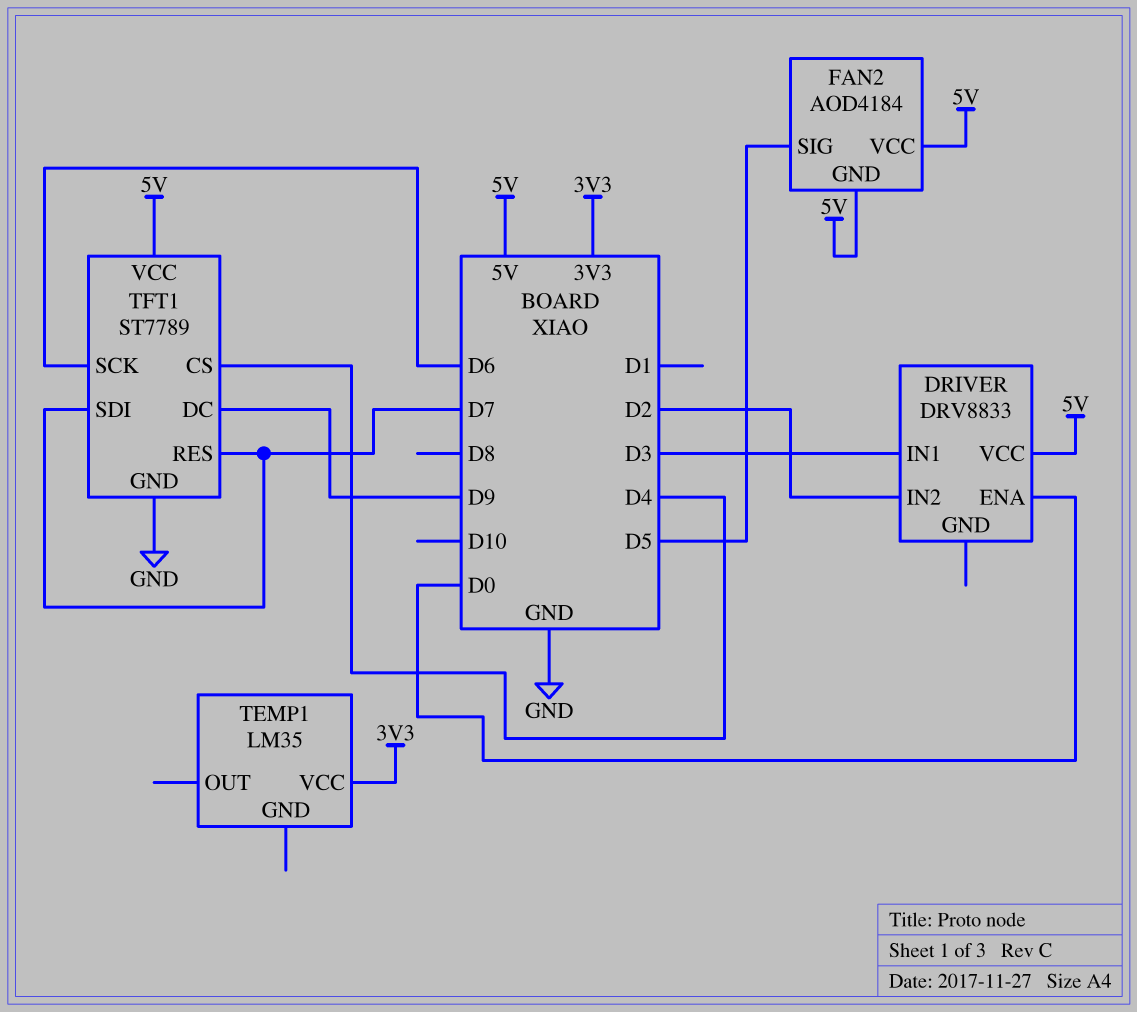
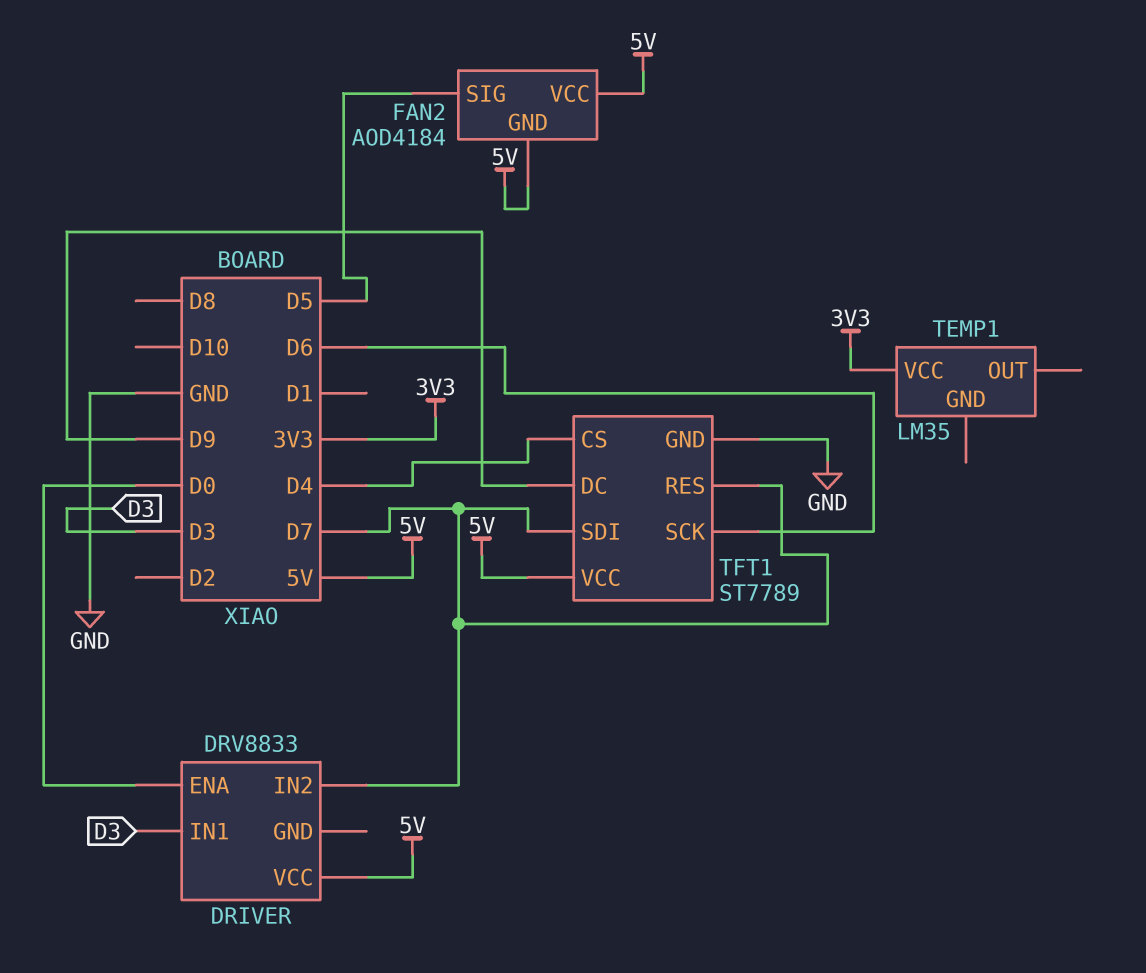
DRIVER pin IN2: D2 -> D7

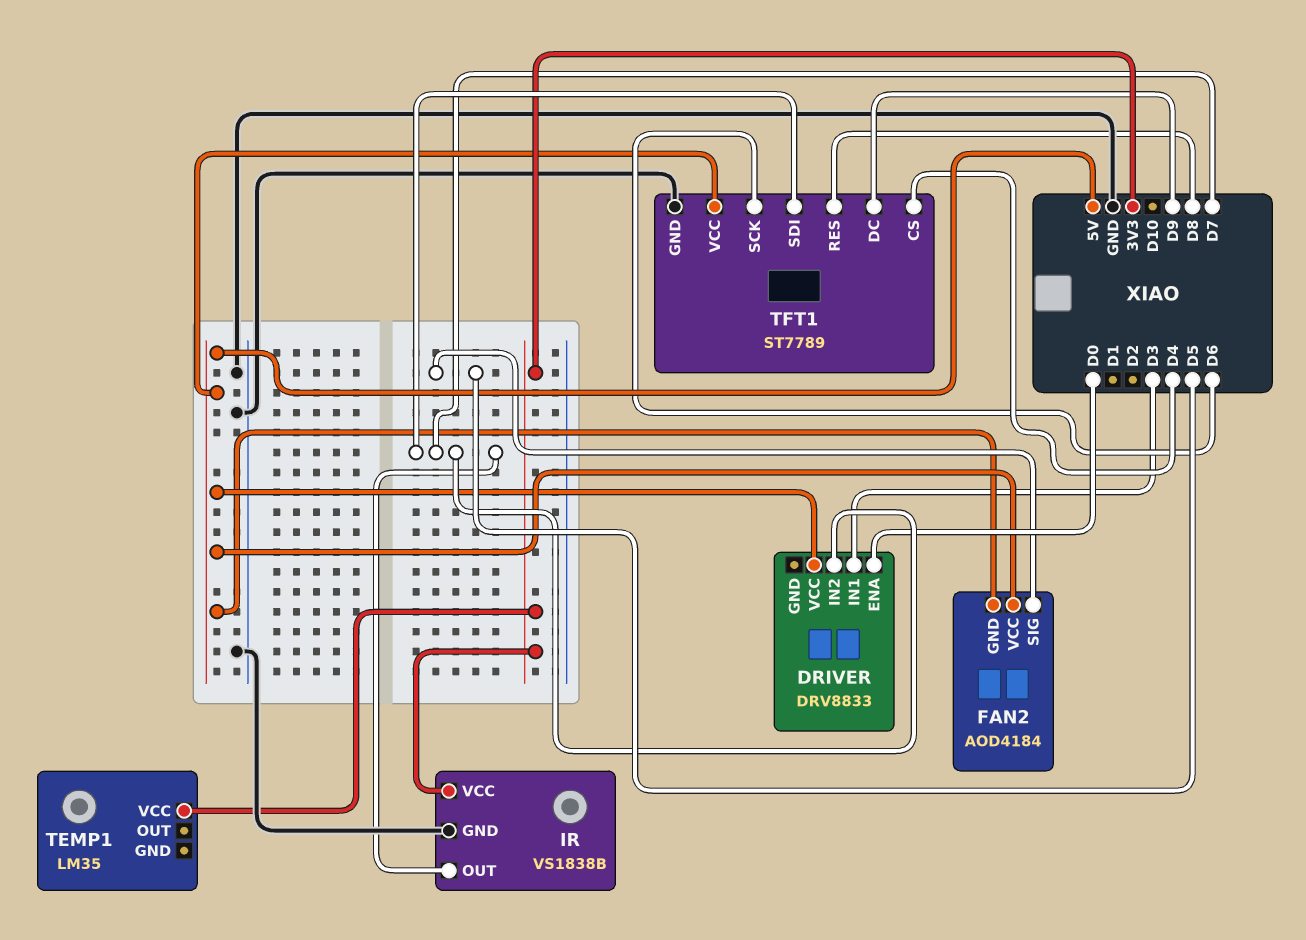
IR: none -> VS1838B
IR pin GND: none -> GND
IR pin OUT: none -> D7
IR pin VCC: none -> 3V3
TFT1 pin RES: D7 -> D8

